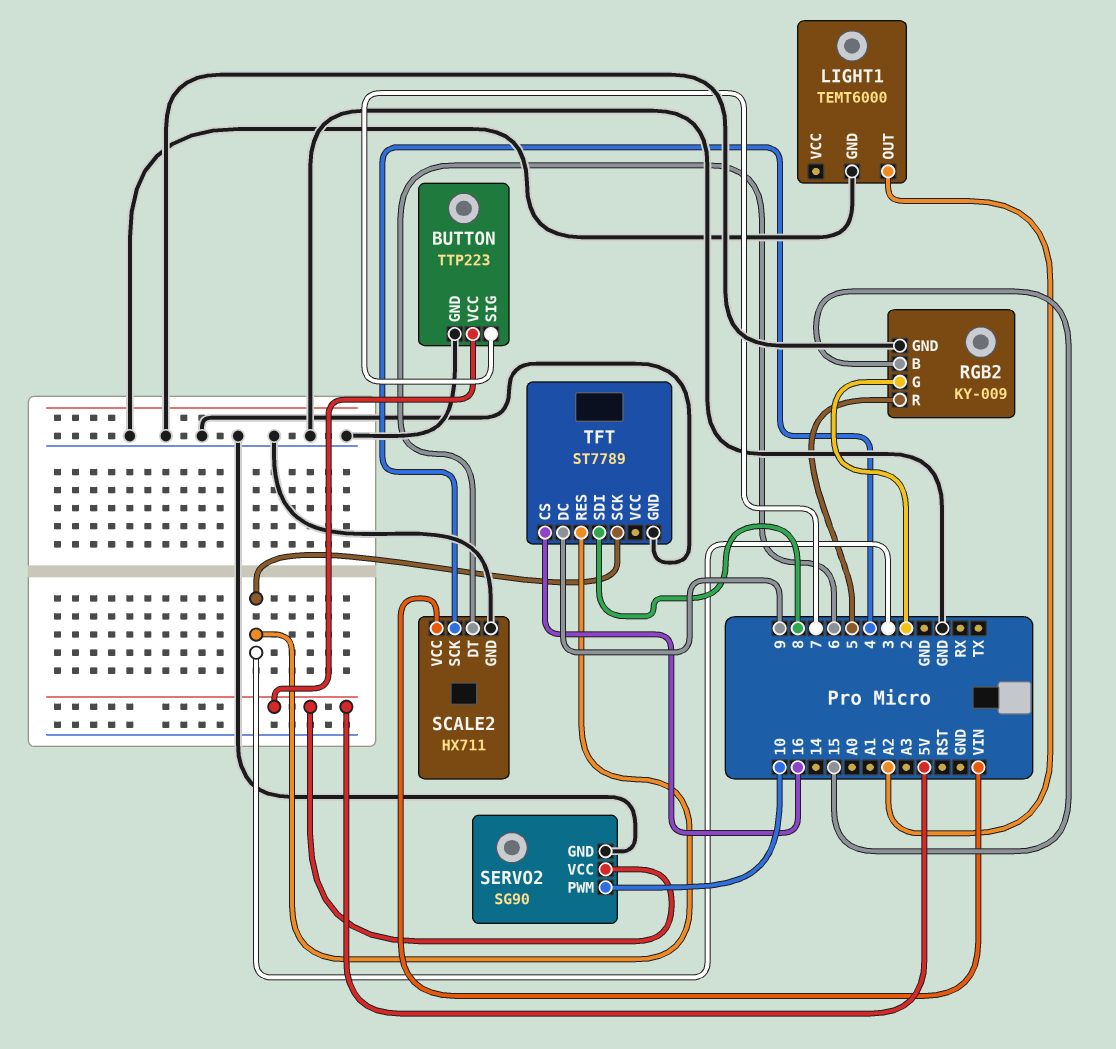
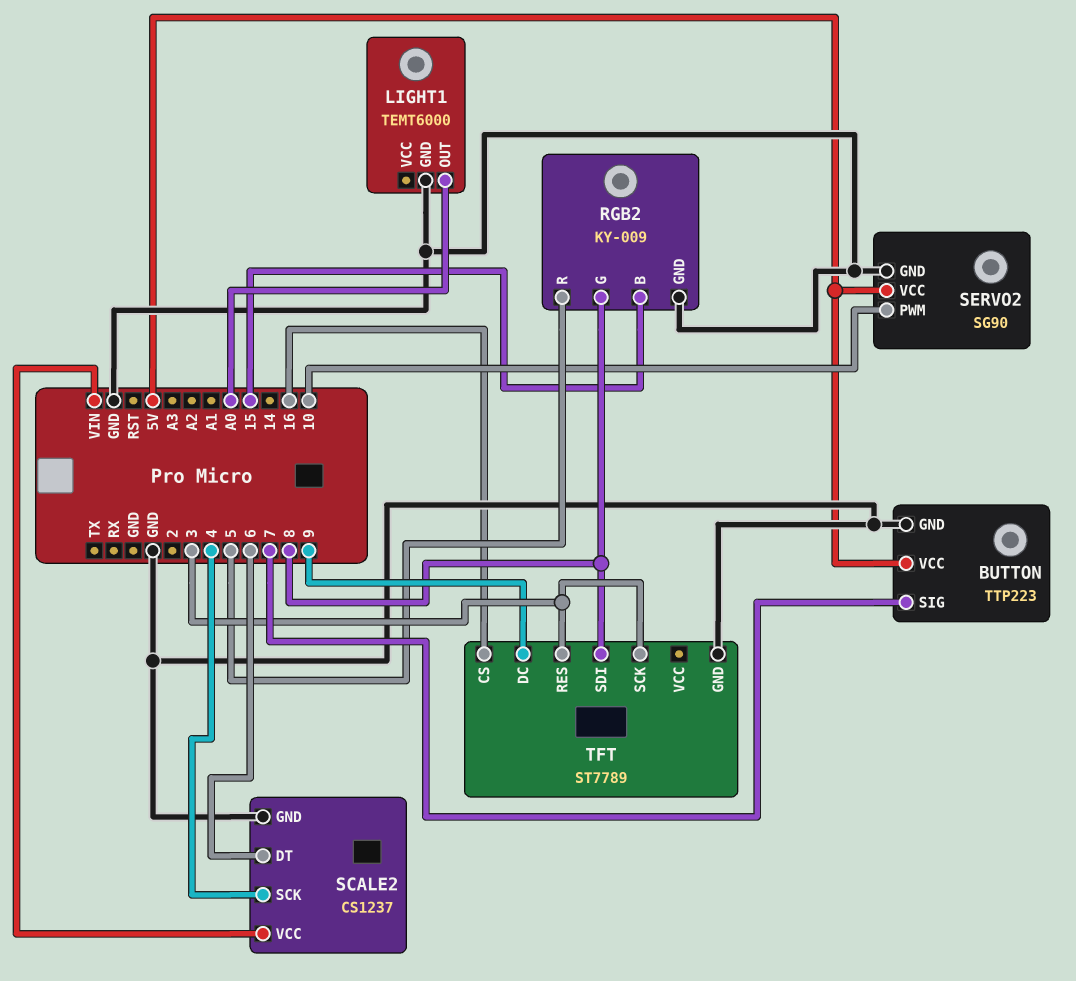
LIGHT1 pin OUT: A2 -> A0
RGB2 pin G: 2 -> 8
SCALE2: HX711 -> CS1237

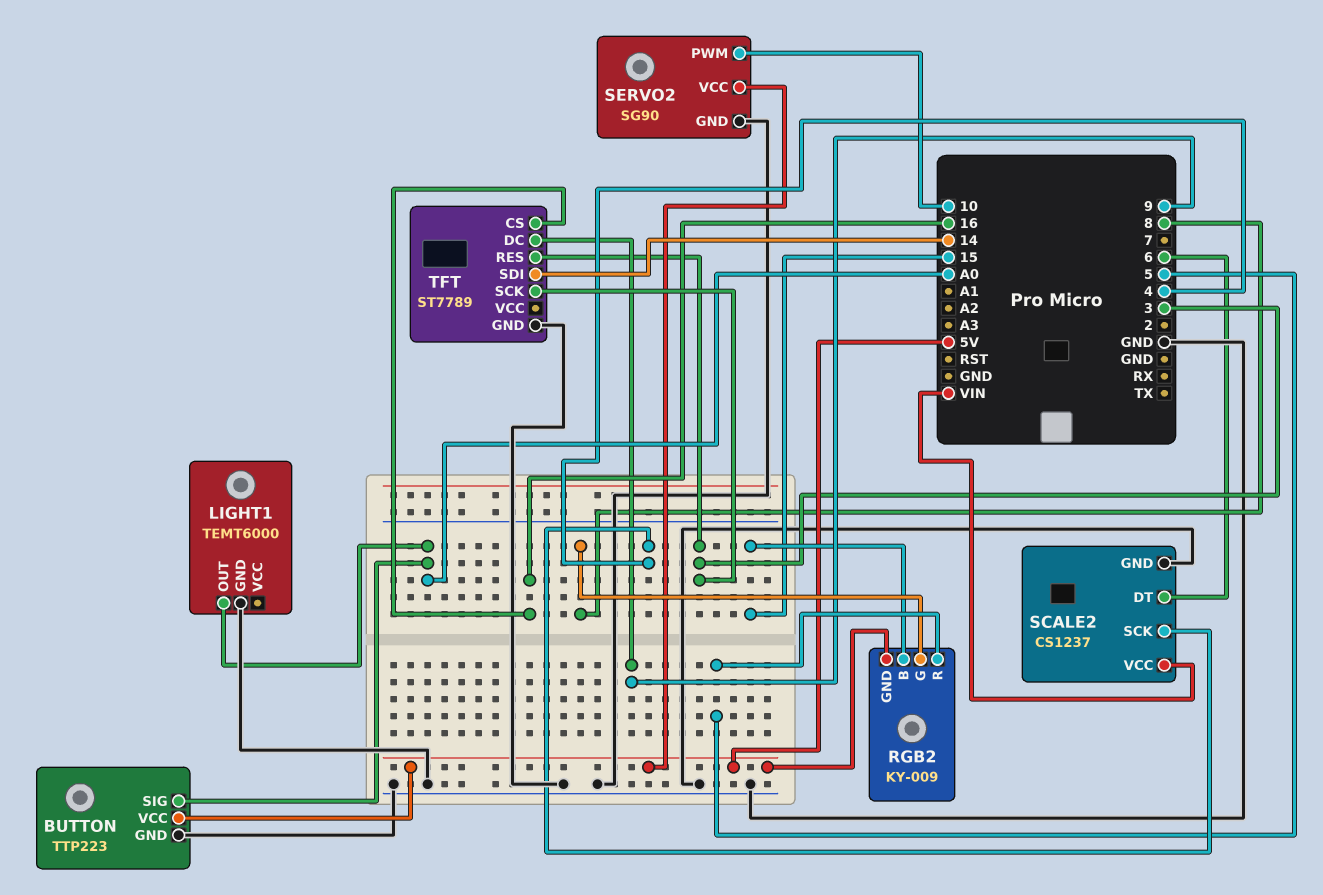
BUTTON pin SIG: 7 -> A0
RGB2 pin GND: GND -> 5V
TFT pin SDI: 8 -> 14

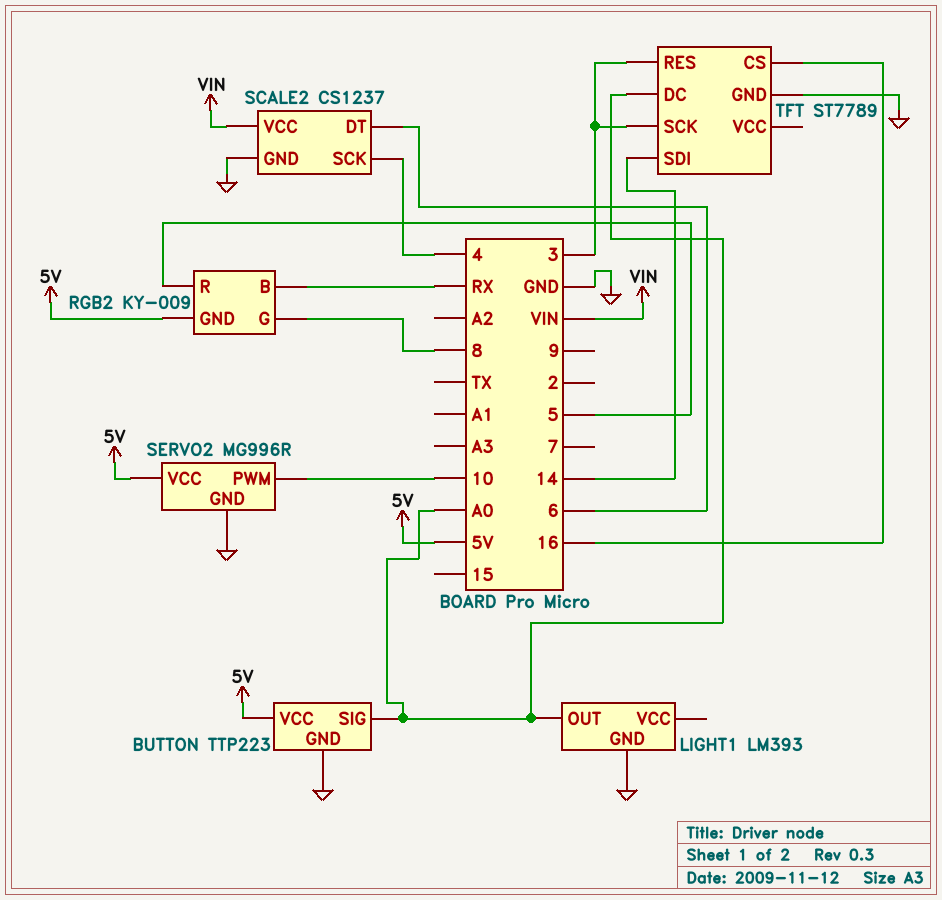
LIGHT1: TEMT6000 -> LM393
RGB2 pin B: 15 -> RX
SERVO2: SG90 -> MG996R
TFT pin DC: 9 -> A0

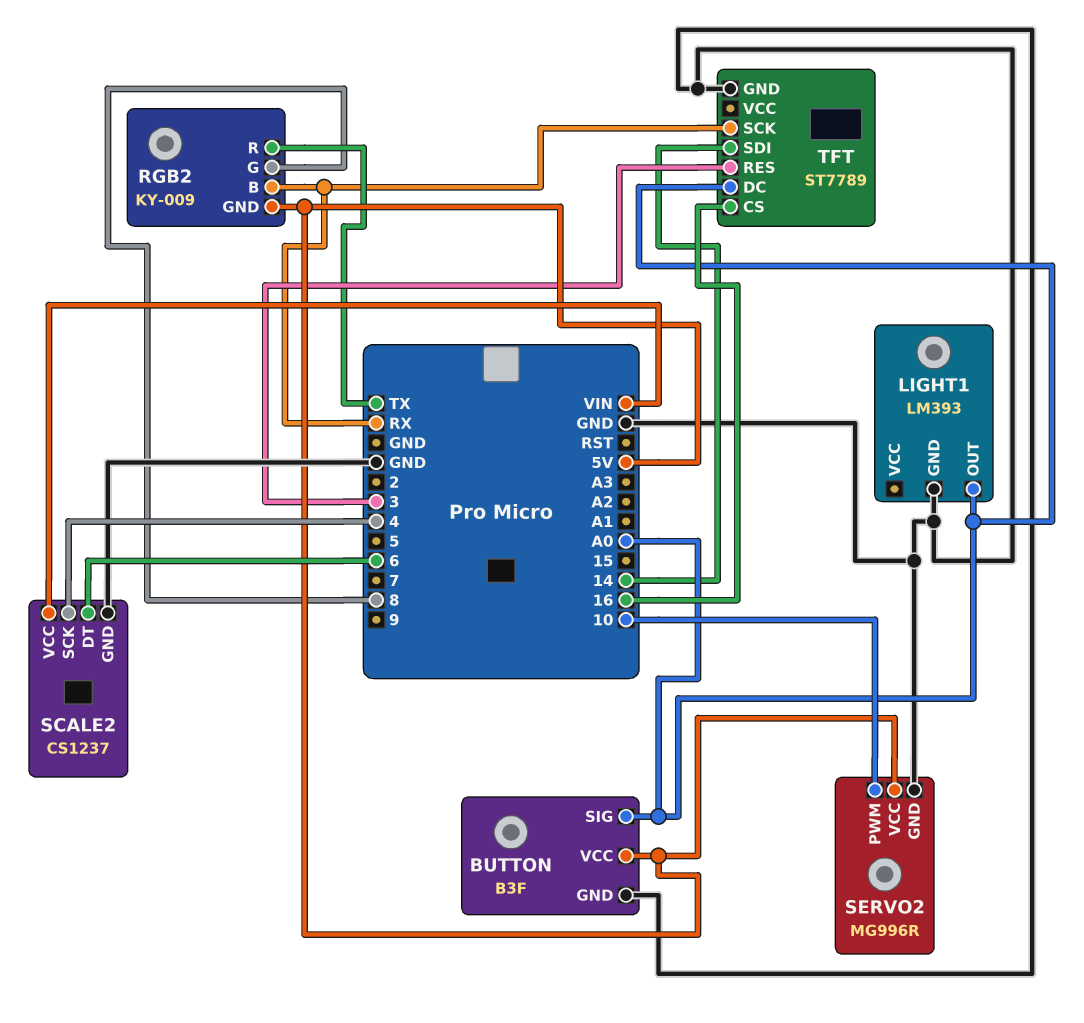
BUTTON: TTP223 -> B3F
RGB2 pin R: 5 -> TX
TFT pin SCK: 3 -> RX

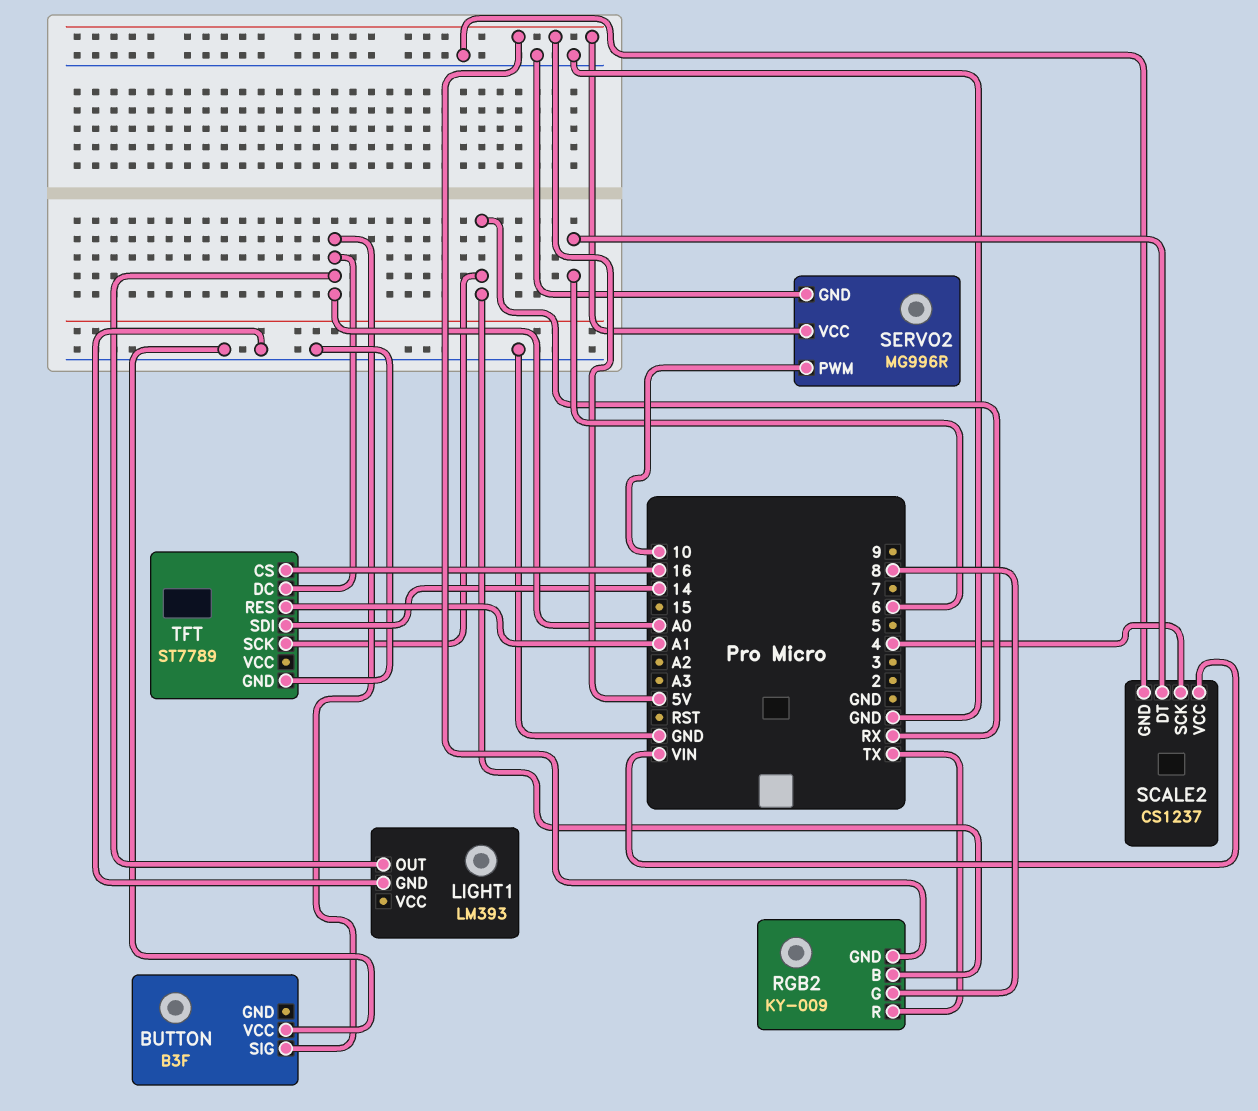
BUTTON pin GND: GND -> none
BUTTON pin VCC: 5V -> GND
TFT pin RES: 3 -> A1

